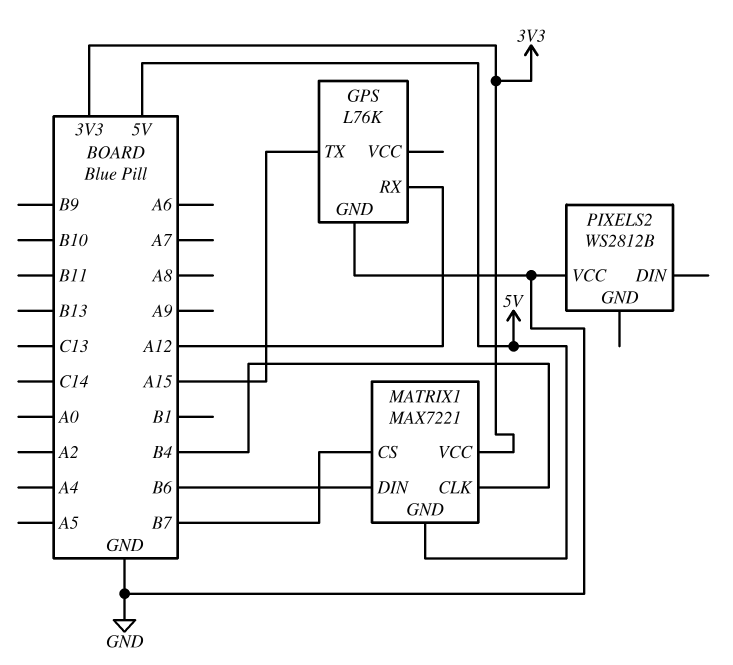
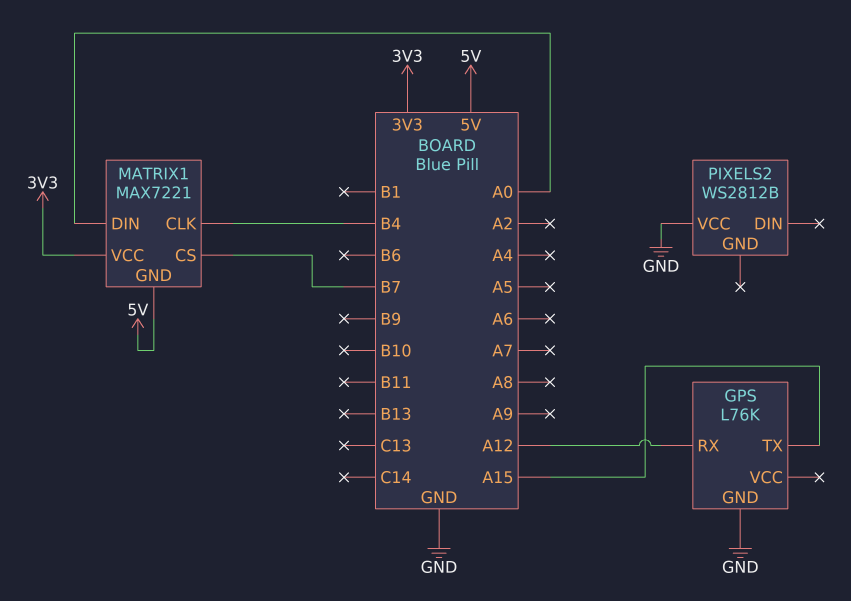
MATRIX1 pin DIN: B6 -> A0

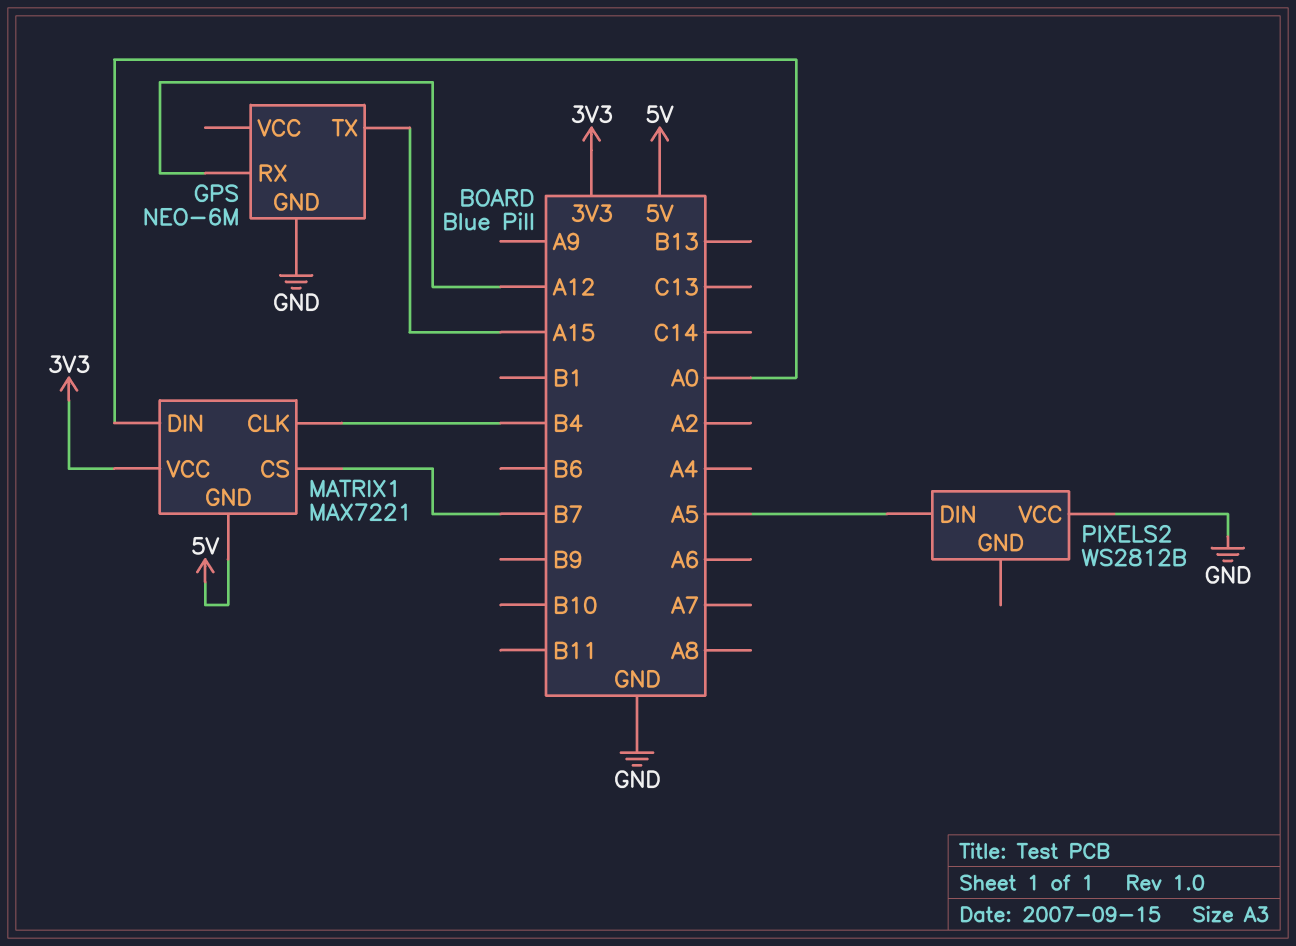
GPS: L76K -> NEO-6M
PIXELS2 pin DIN: none -> A5

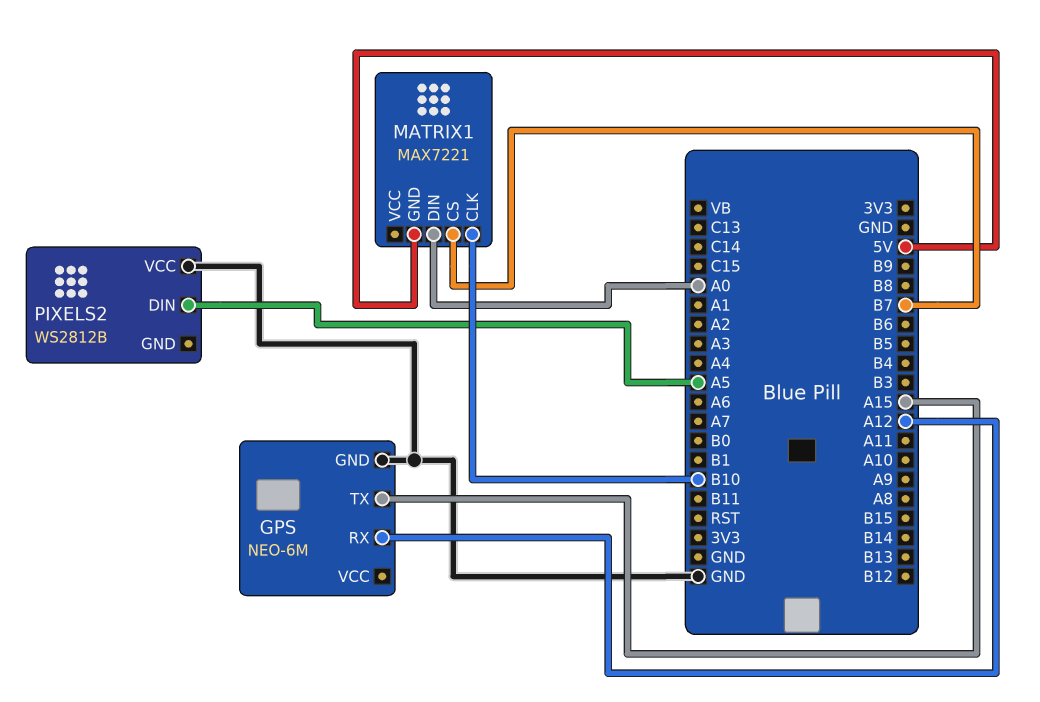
MATRIX1 pin CLK: B4 -> B10
MATRIX1 pin VCC: 3V3 -> none

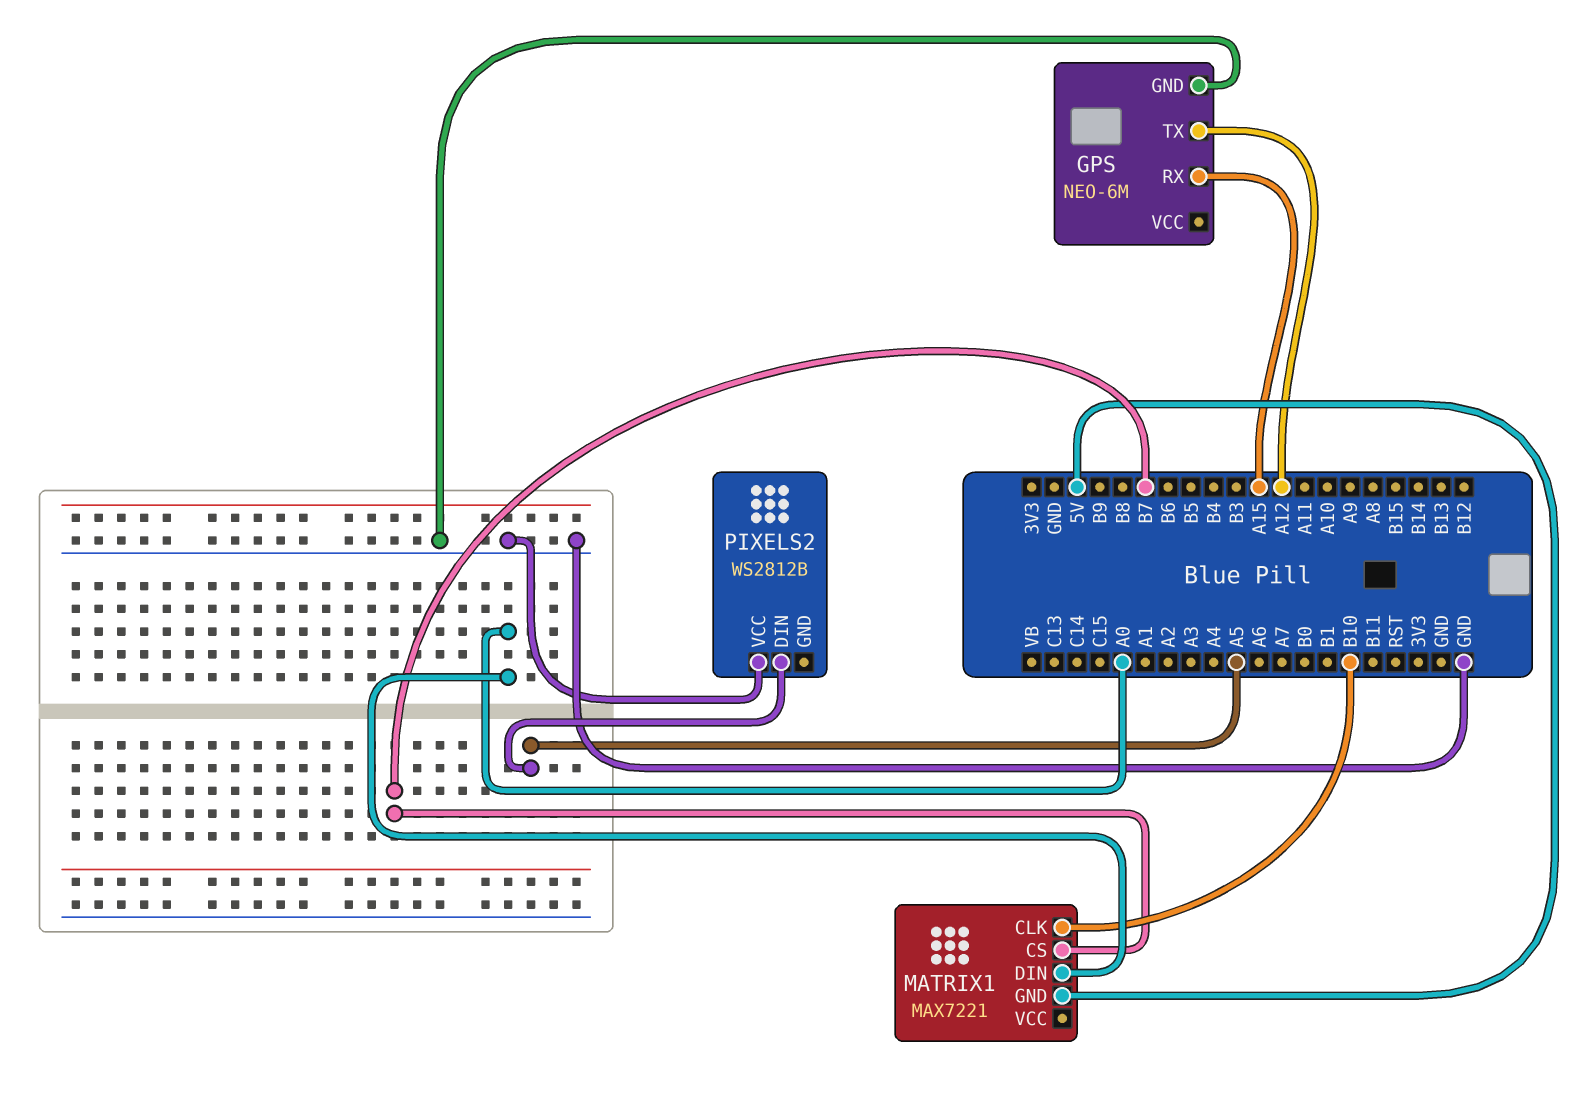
GPS pin RX: A12 -> A15
GPS pin TX: A15 -> A12

